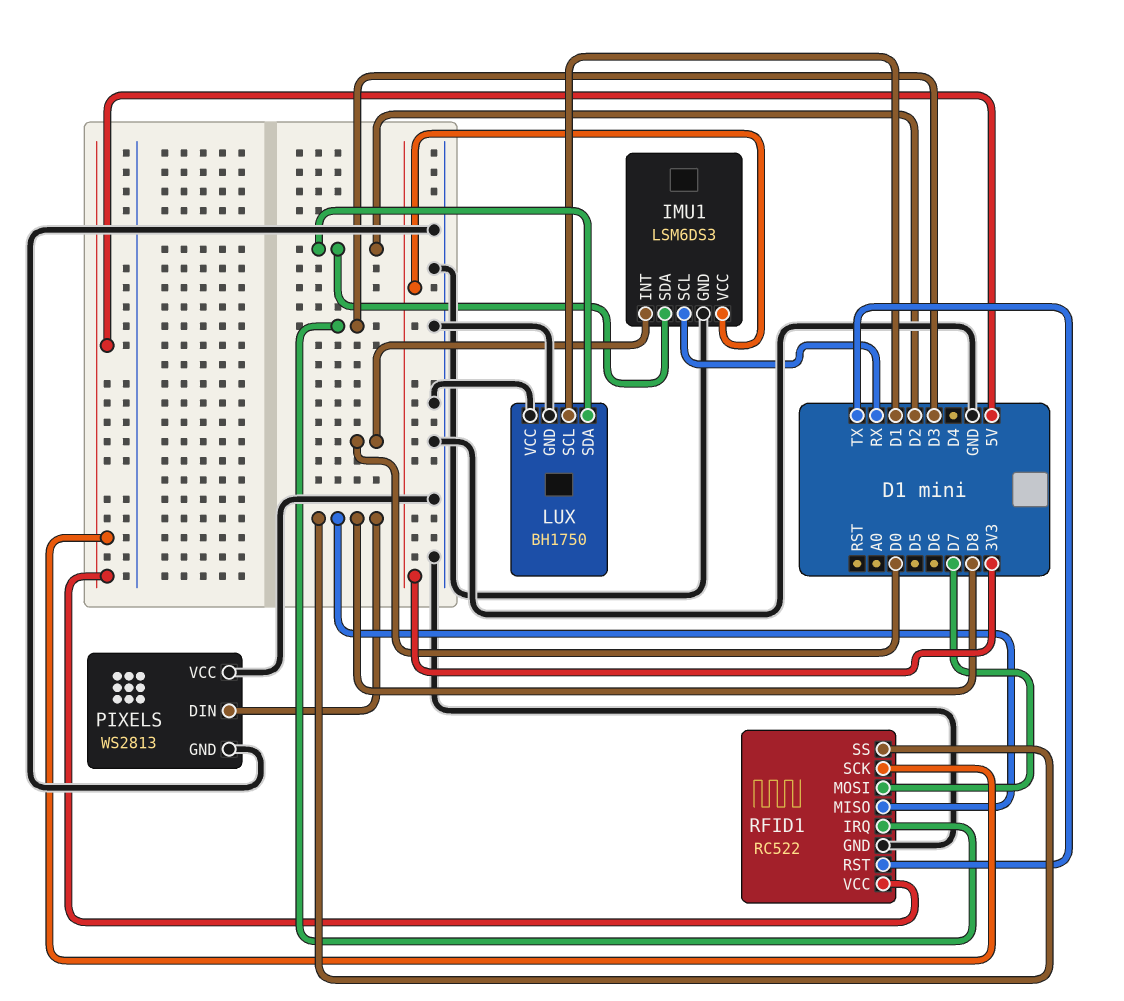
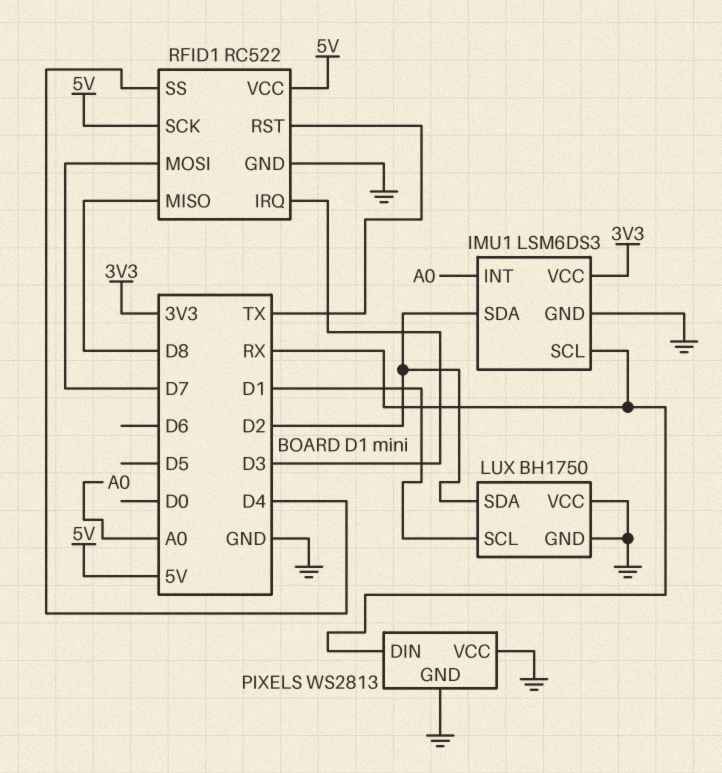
IMU1 pin INT: D0 -> A0
PIXELS pin DIN: D8 -> RX
RFID1 pin SS: D8 -> D4

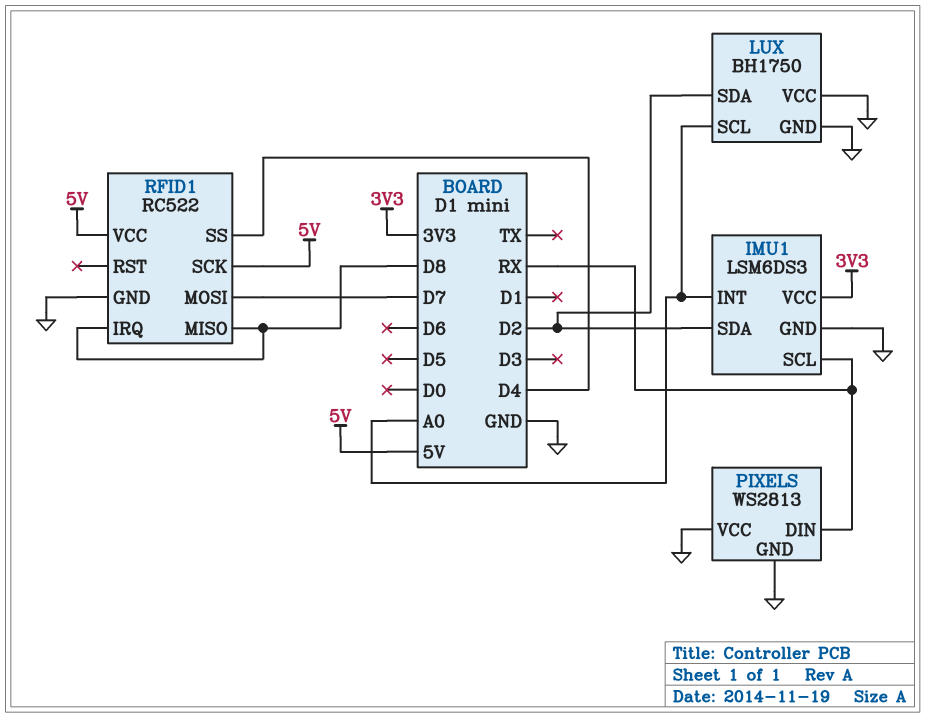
LUX pin SCL: D1 -> A0
RFID1 pin IRQ: D3 -> D8
RFID1 pin RST: TX -> none

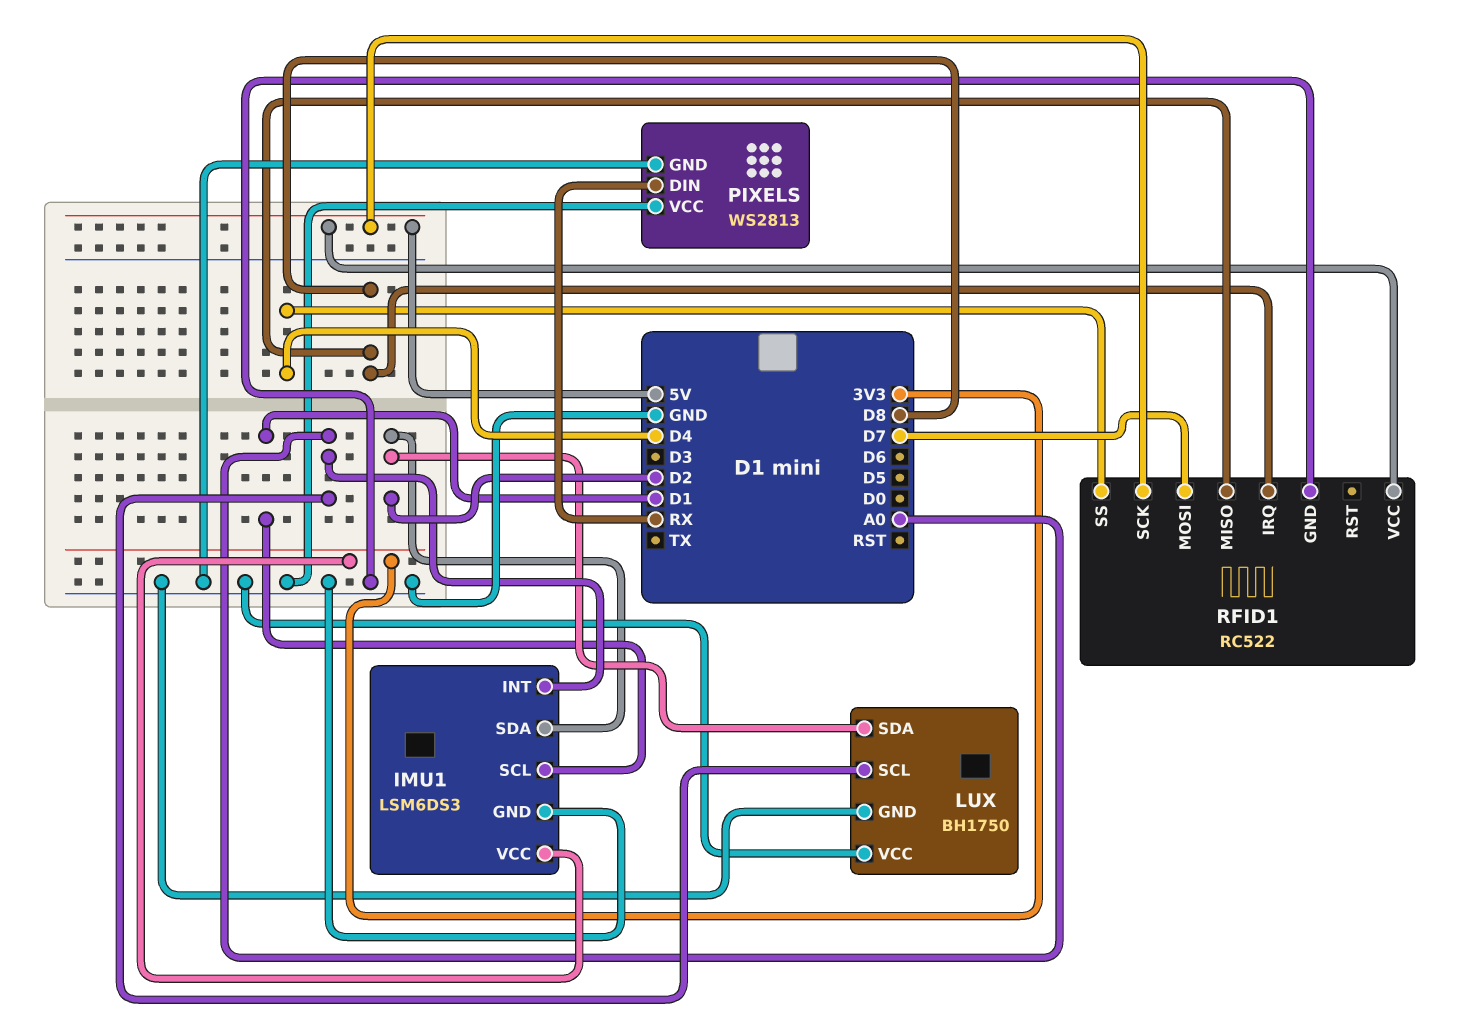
IMU1 pin SCL: RX -> D1

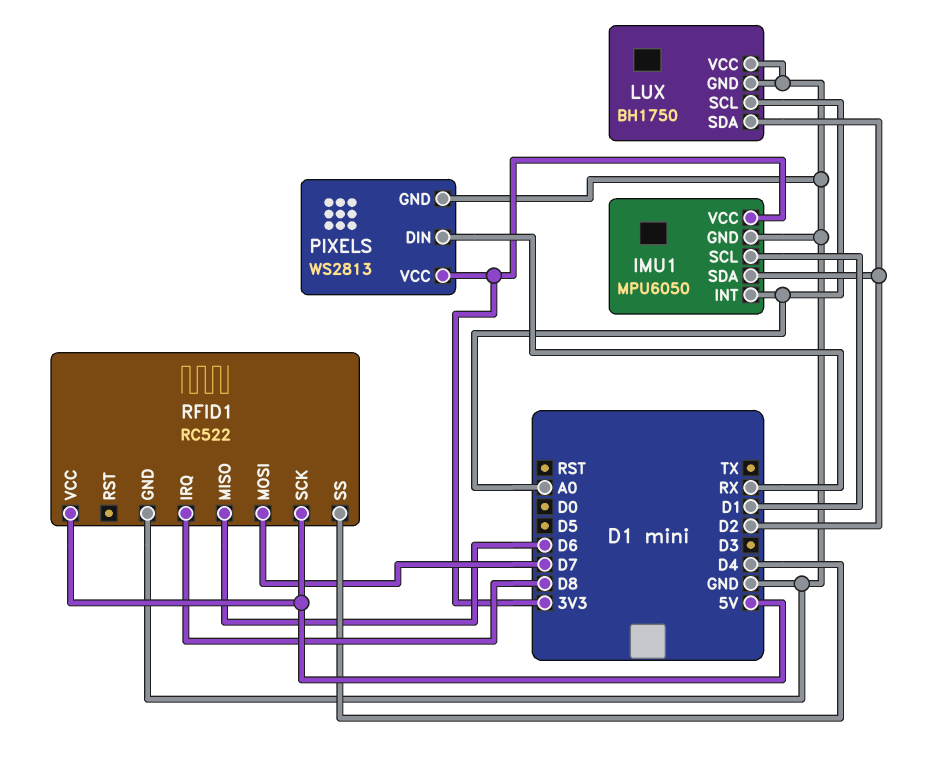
IMU1: LSM6DS3 -> MPU6050
PIXELS pin VCC: GND -> 3V3
RFID1 pin MISO: D8 -> D6

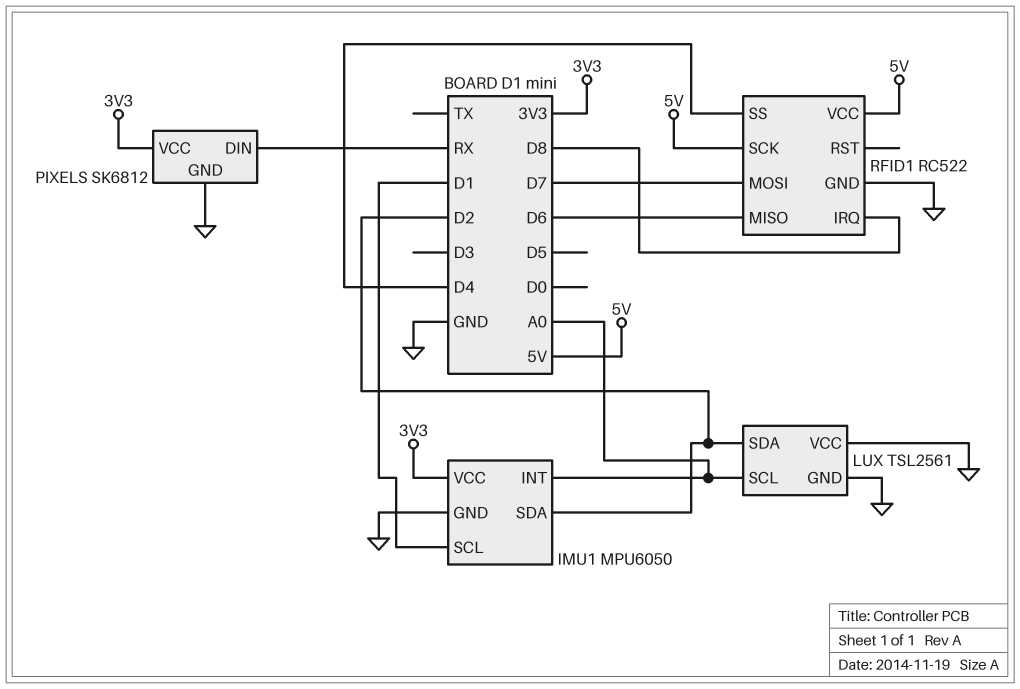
LUX: BH1750 -> TSL2561
PIXELS: WS2813 -> SK6812

